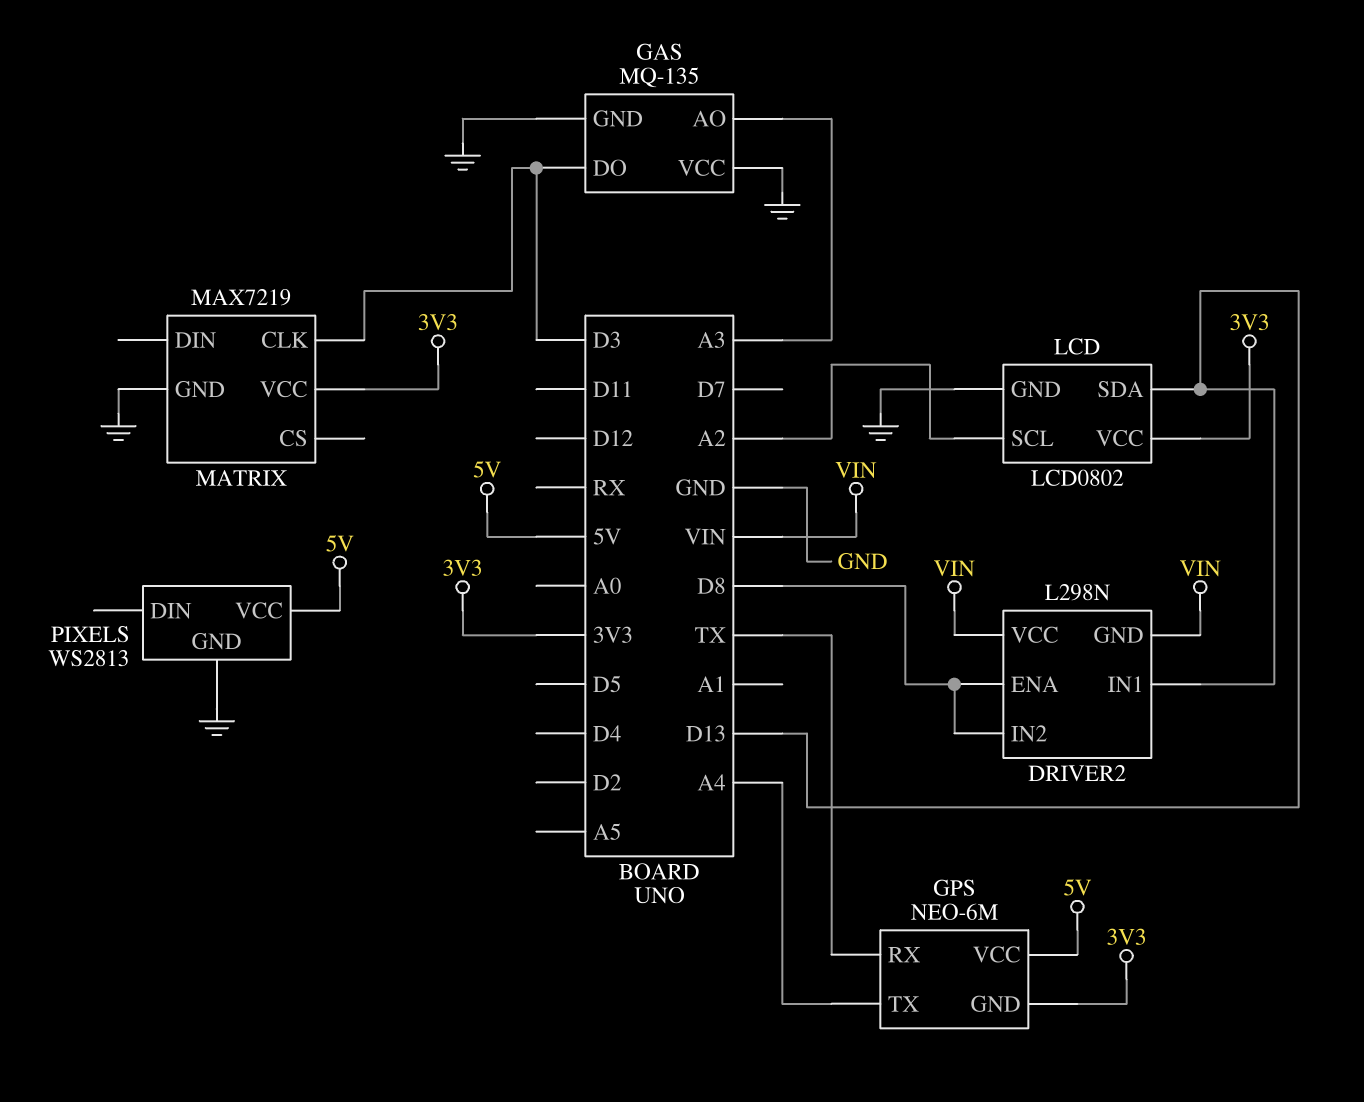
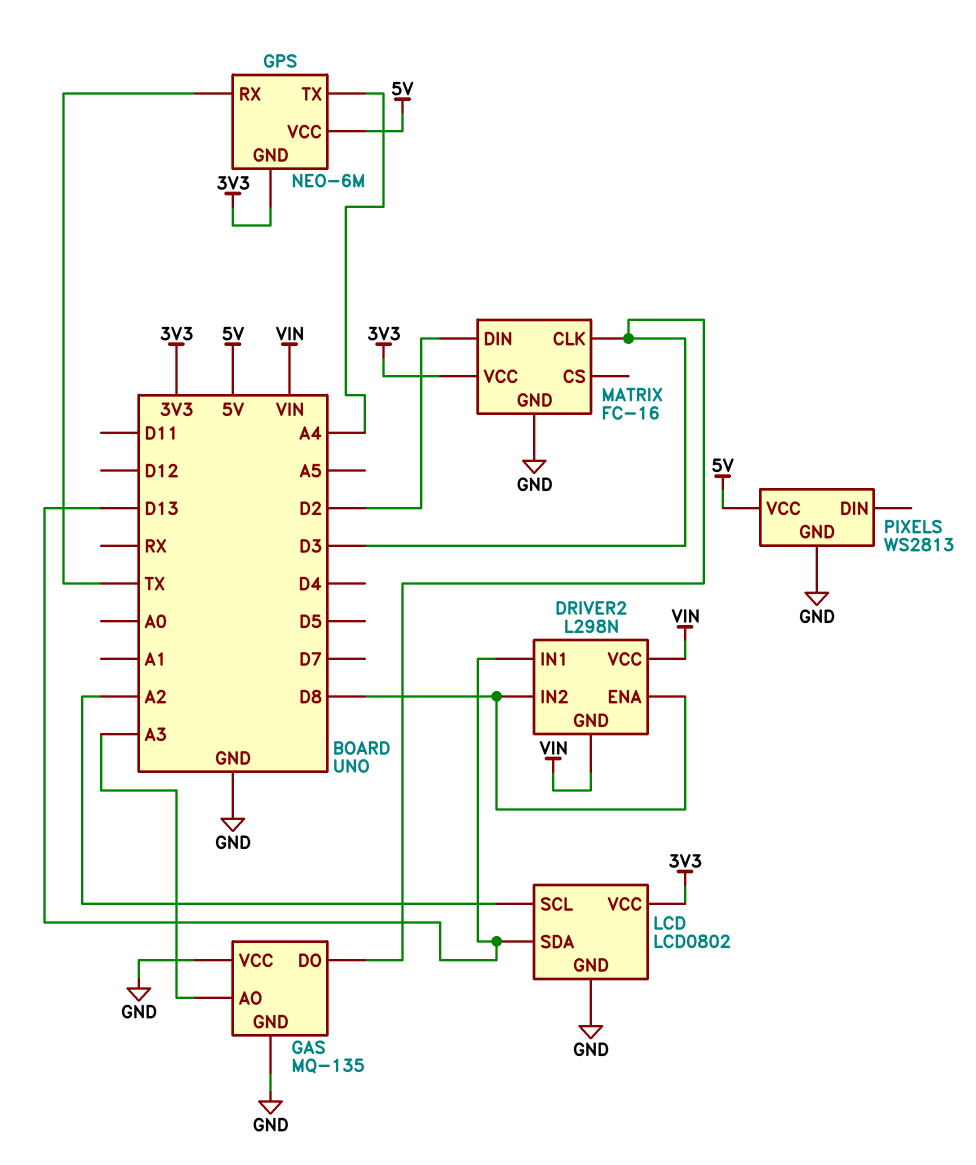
MATRIX: MAX7219 -> FC-16
MATRIX pin DIN: none -> D2

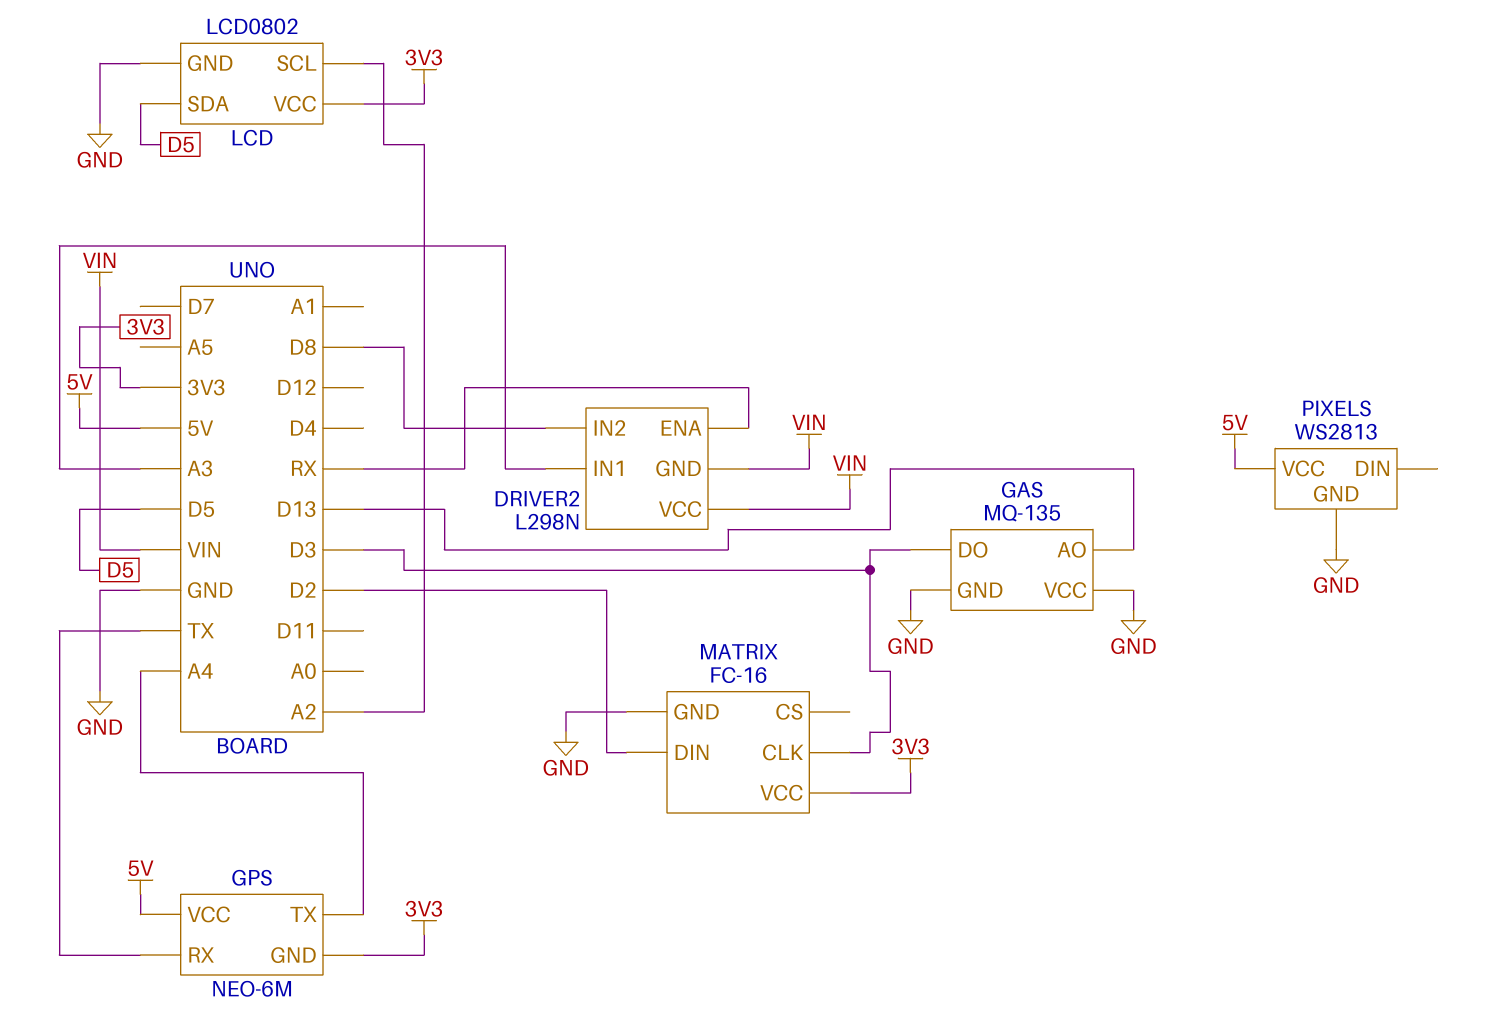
DRIVER2 pin ENA: D8 -> RX
DRIVER2 pin IN1: D13 -> A3
GAS pin AO: A3 -> D13
LCD pin SDA: D13 -> D5

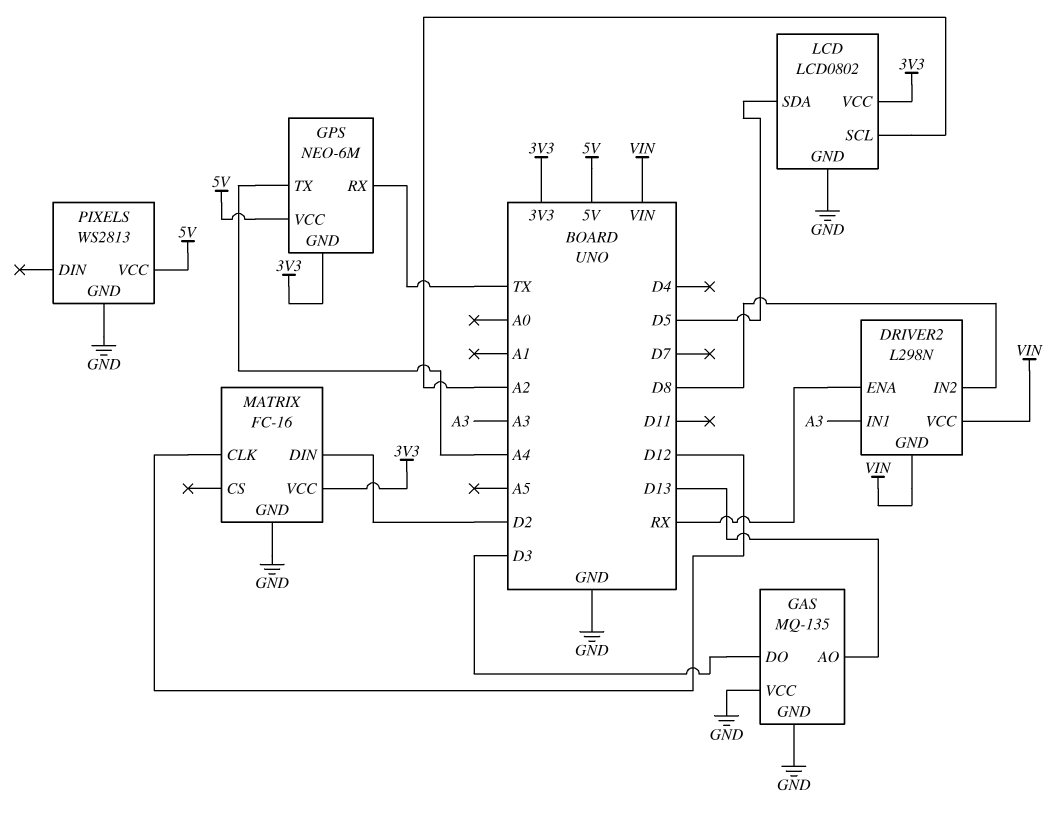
MATRIX pin CLK: D3 -> D12

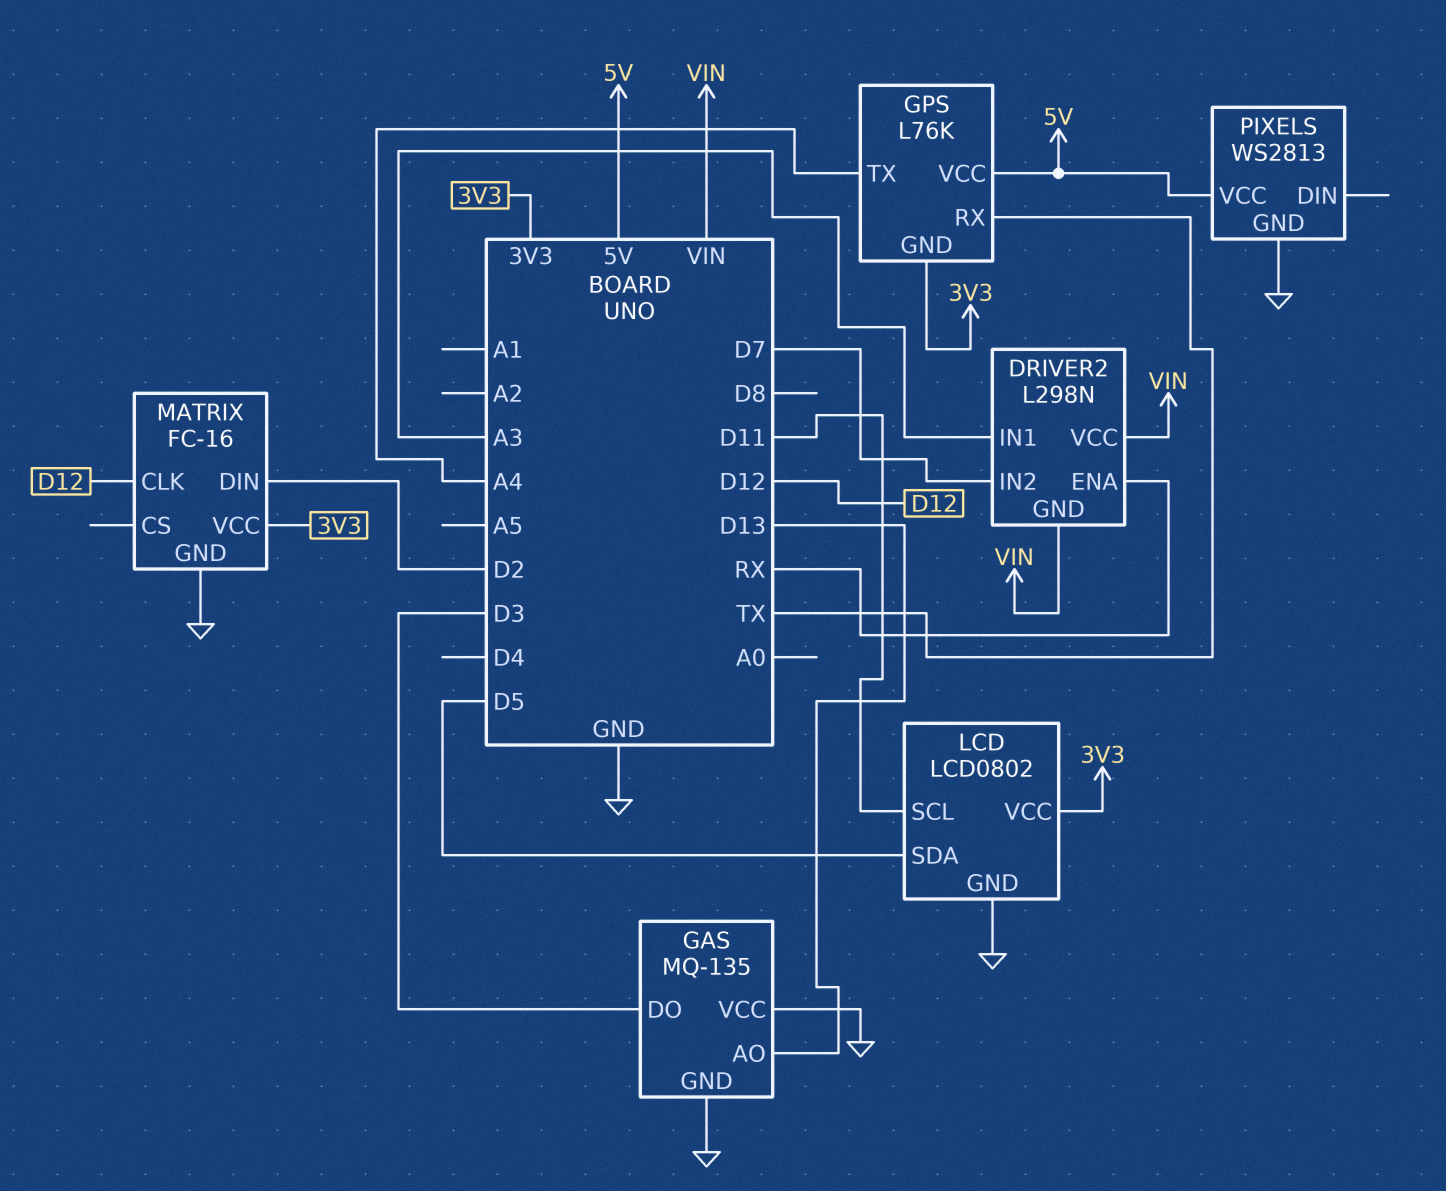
DRIVER2 pin IN2: D8 -> D7
GPS: NEO-6M -> L76K
LCD pin SCL: A2 -> D11

